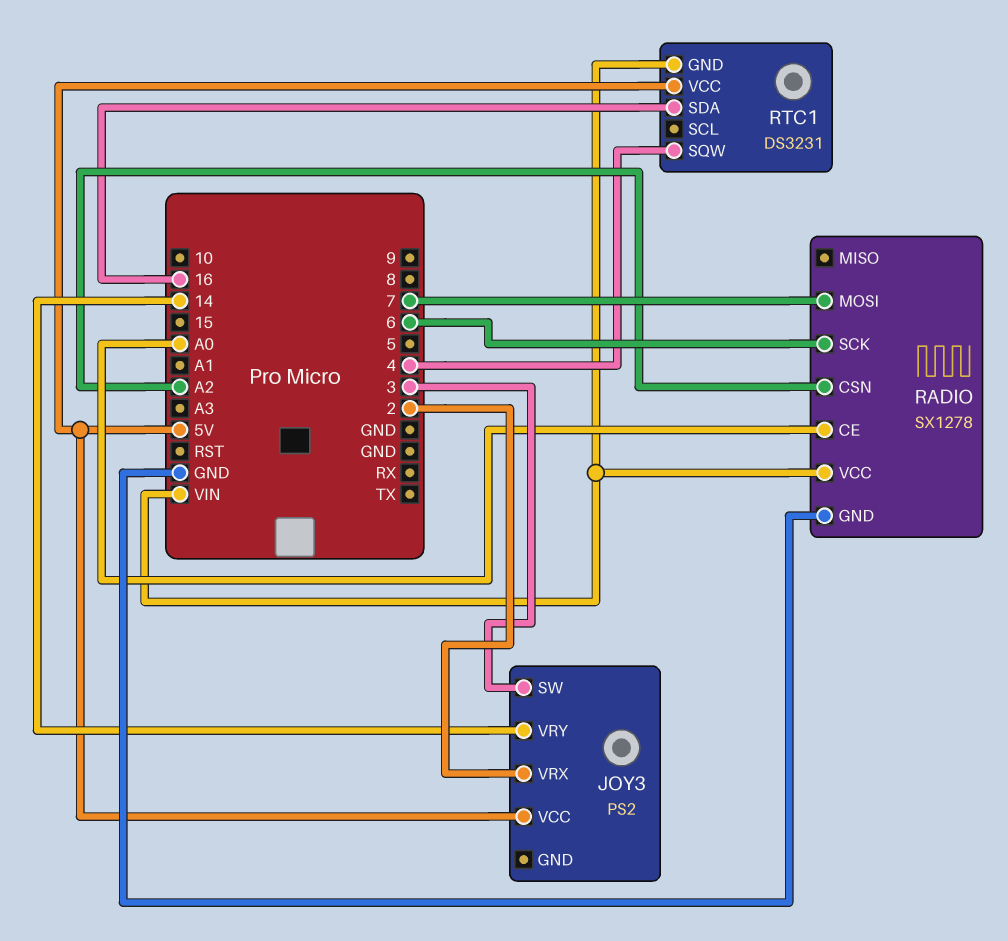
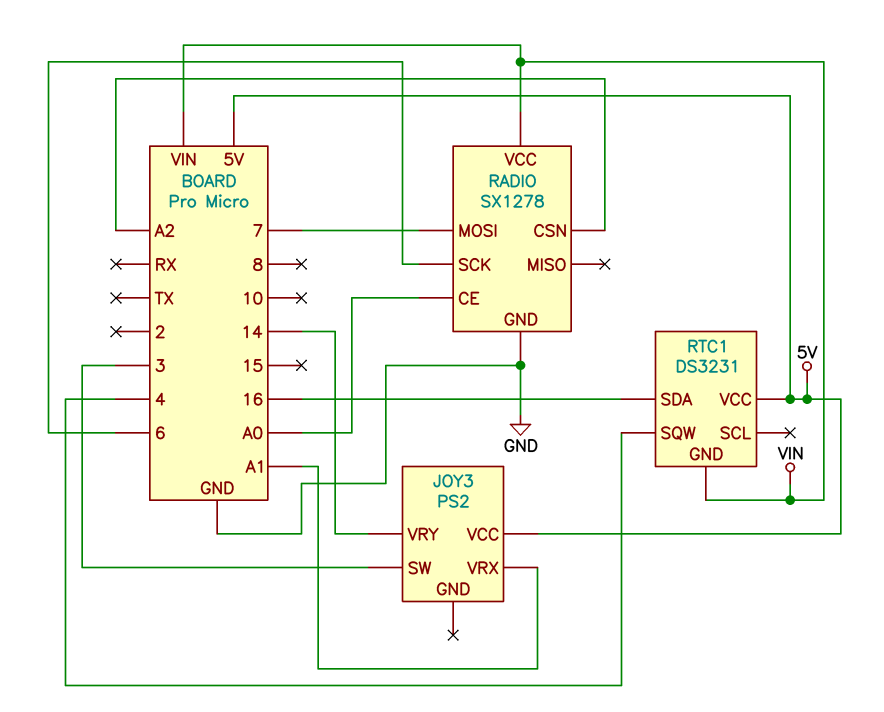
JOY3 pin VRX: 2 -> A1

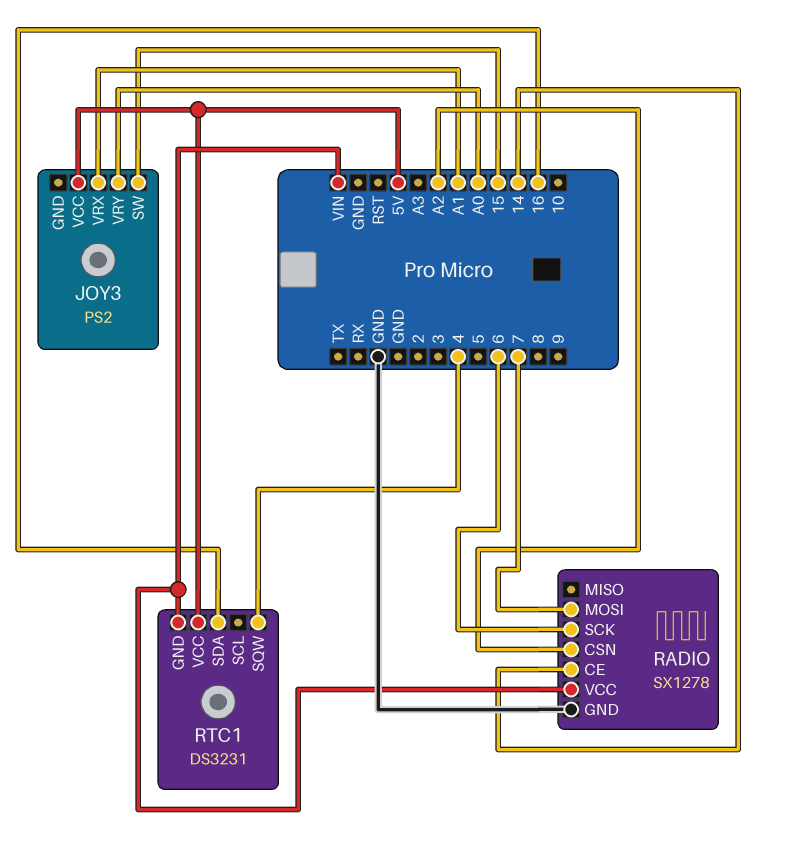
JOY3 pin SW: 3 -> 15
JOY3 pin VRY: 14 -> A0
RADIO pin CE: A0 -> 14

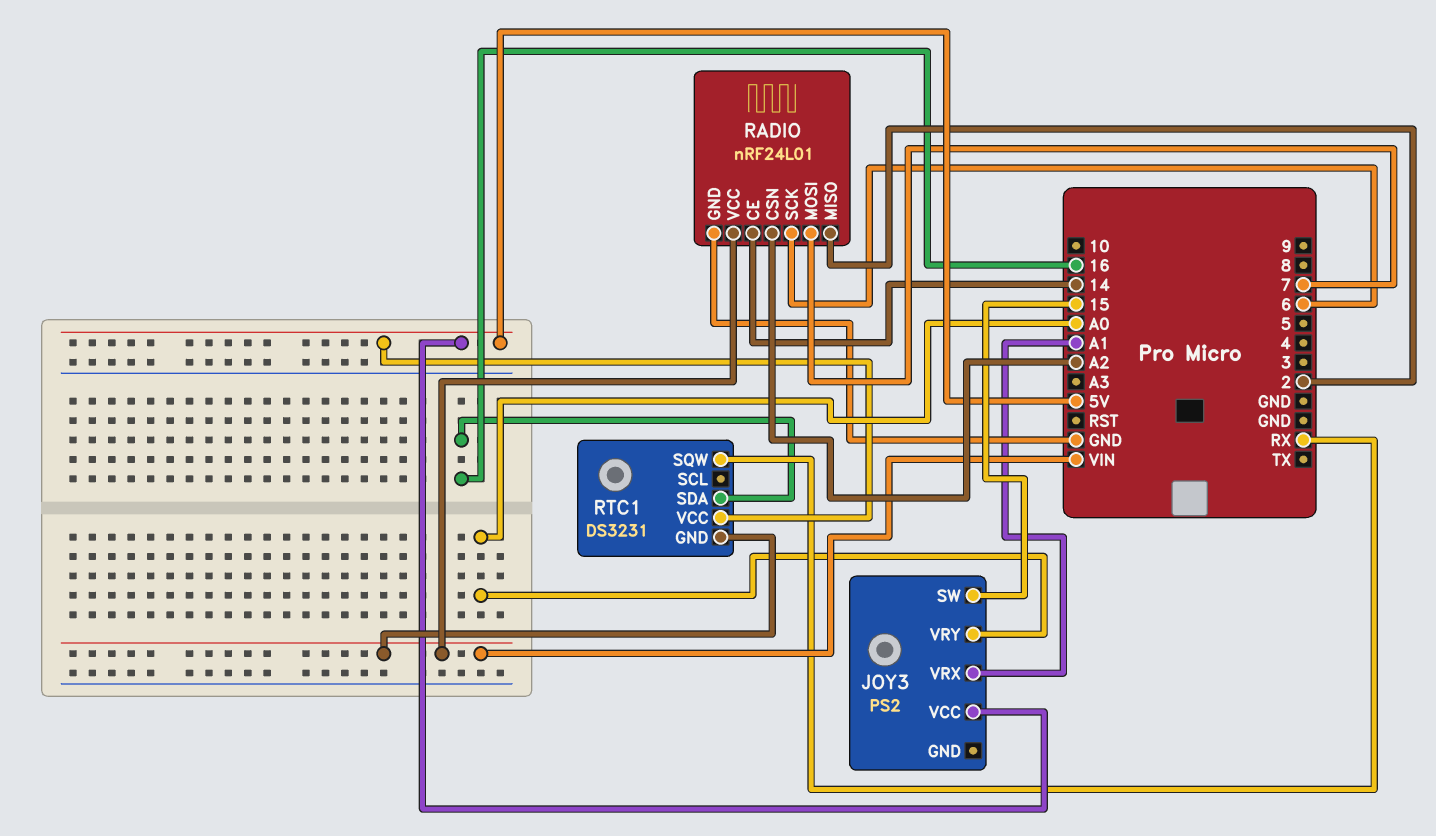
RADIO: SX1278 -> nRF24L01
RADIO pin MISO: none -> 2
RTC1 pin SQW: 4 -> RX

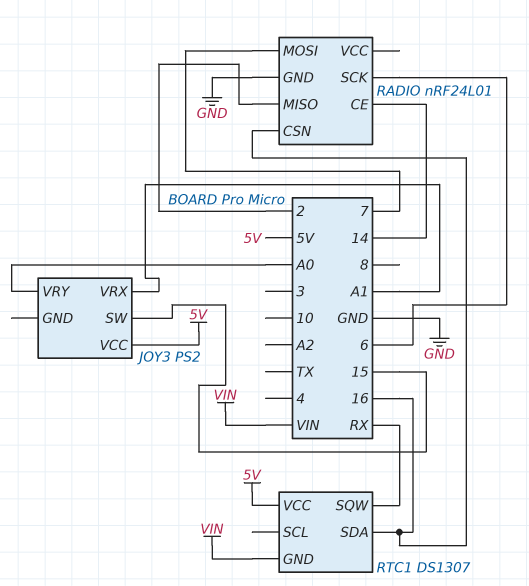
RADIO pin CSN: A2 -> 16
RADIO pin VCC: VIN -> none
RTC1: DS3231 -> DS1307

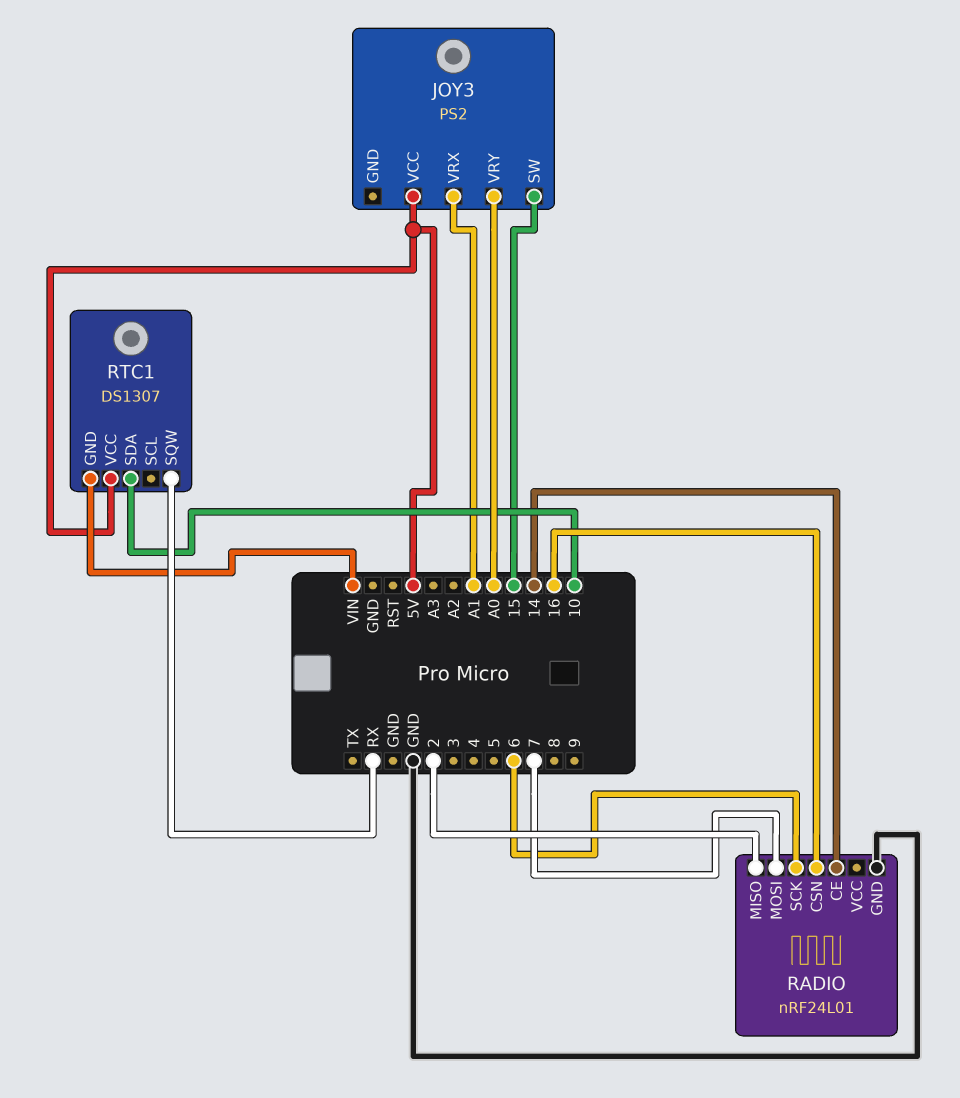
RTC1 pin SDA: 16 -> 10

